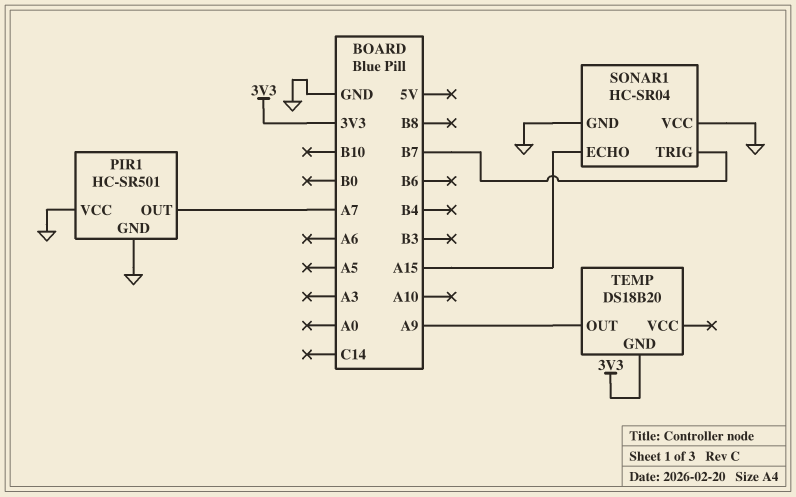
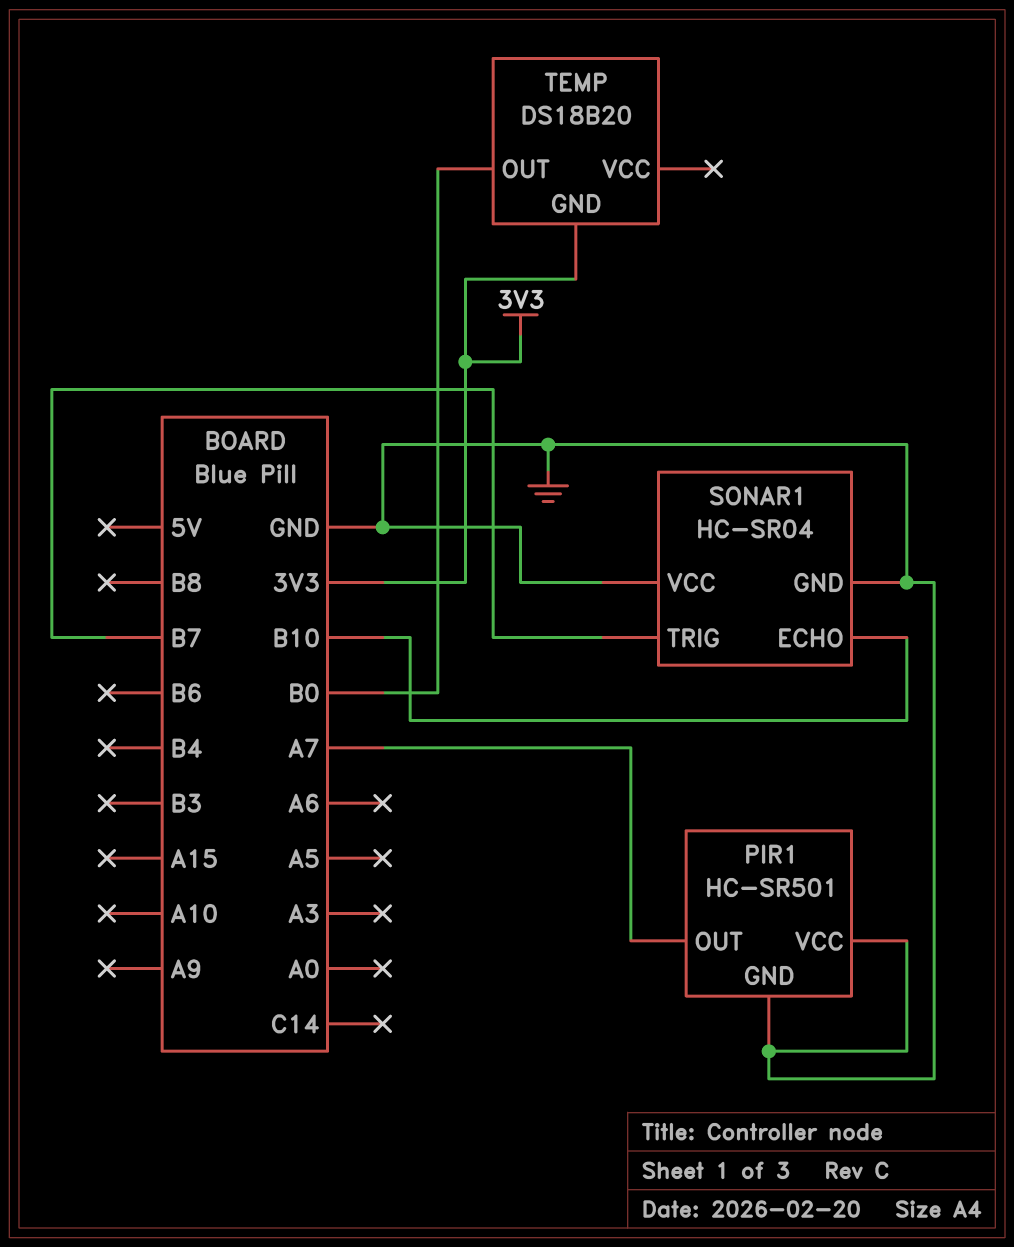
SONAR1 pin ECHO: A15 -> B10
TEMP pin OUT: A9 -> B0

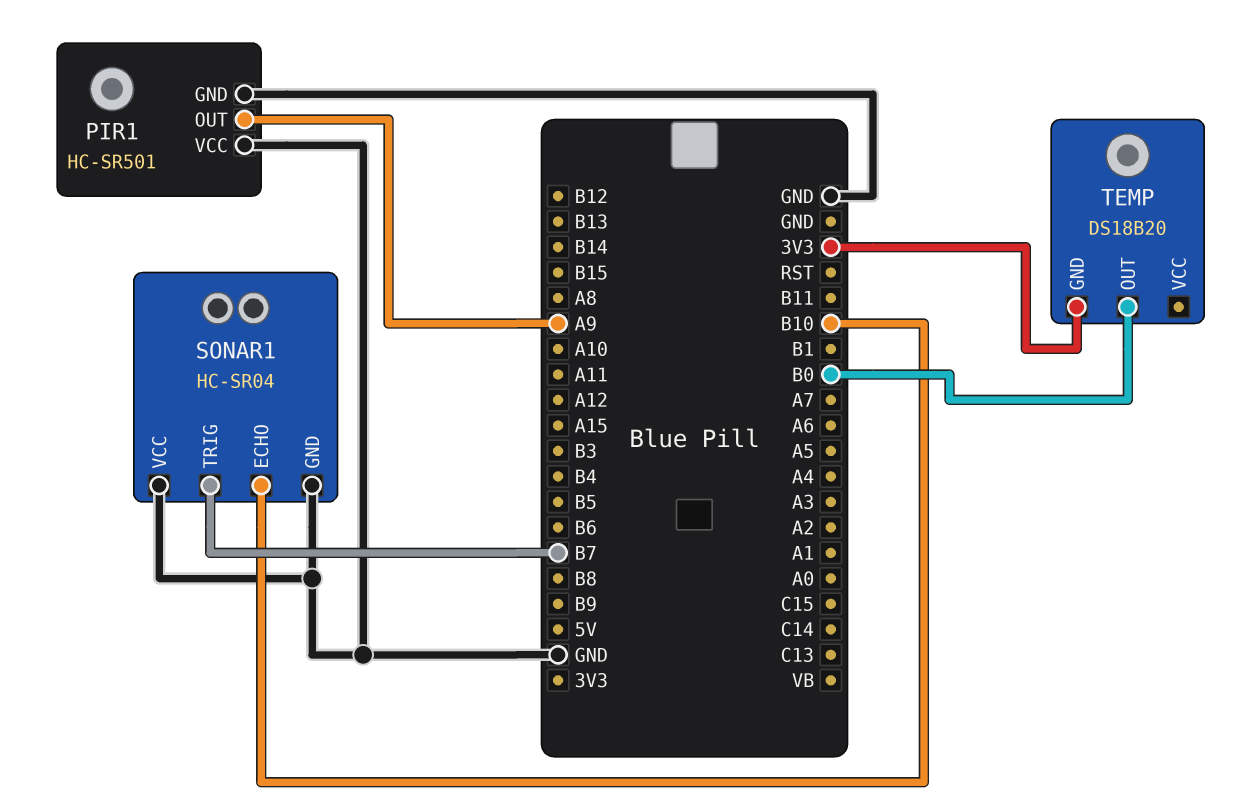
PIR1 pin OUT: A7 -> A9

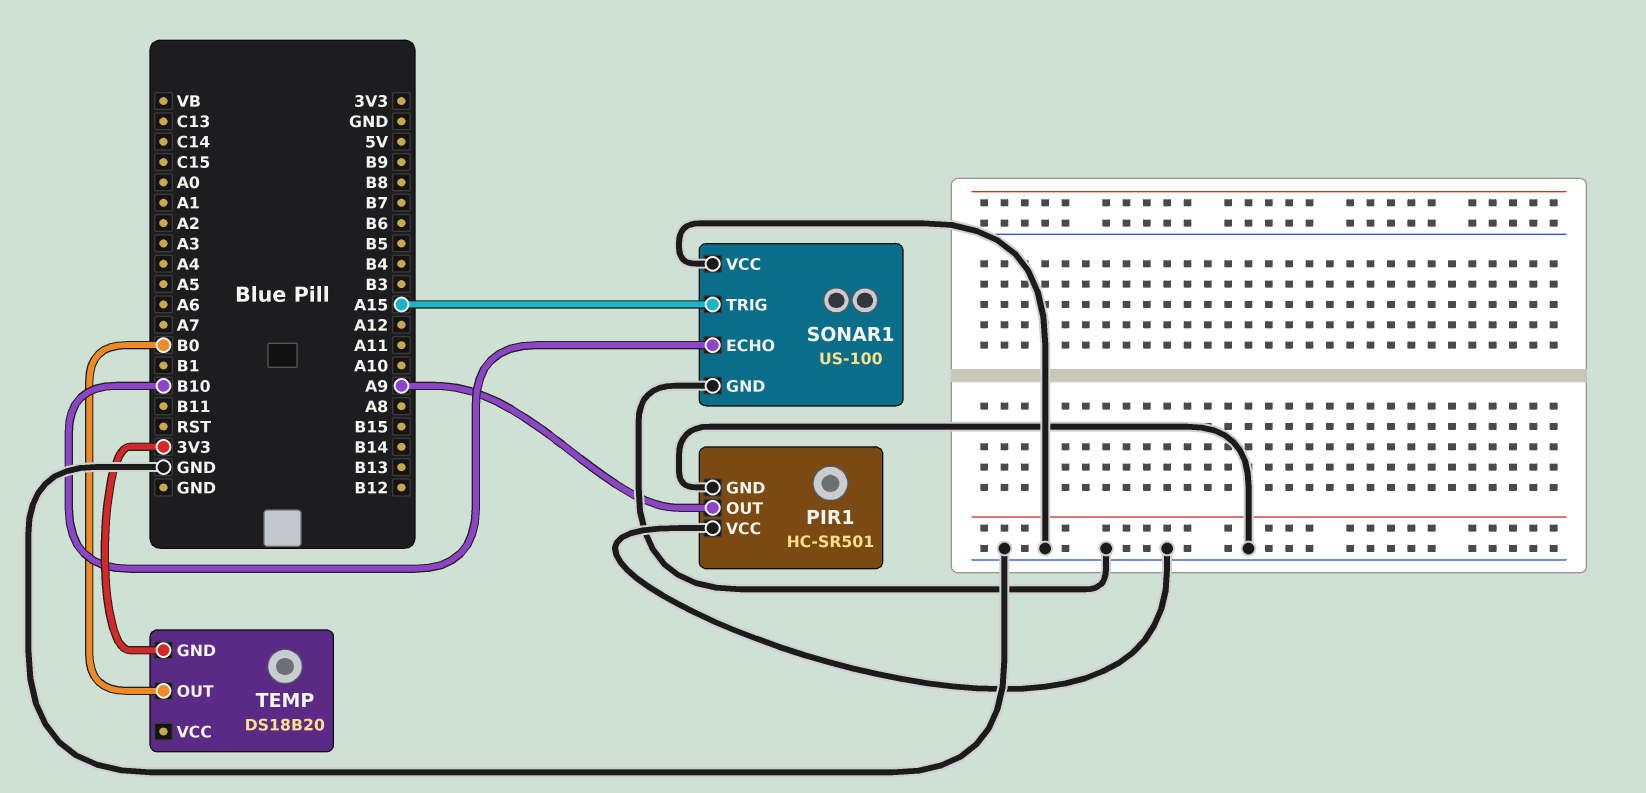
SONAR1: HC-SR04 -> US-100
SONAR1 pin TRIG: B7 -> A15

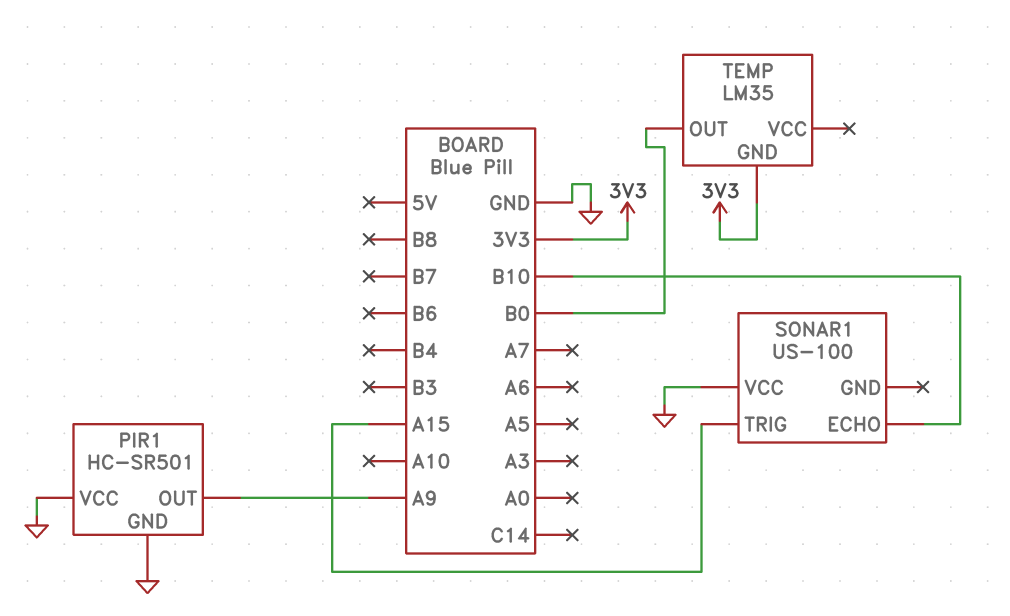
SONAR1 pin GND: GND -> none
TEMP: DS18B20 -> LM35

